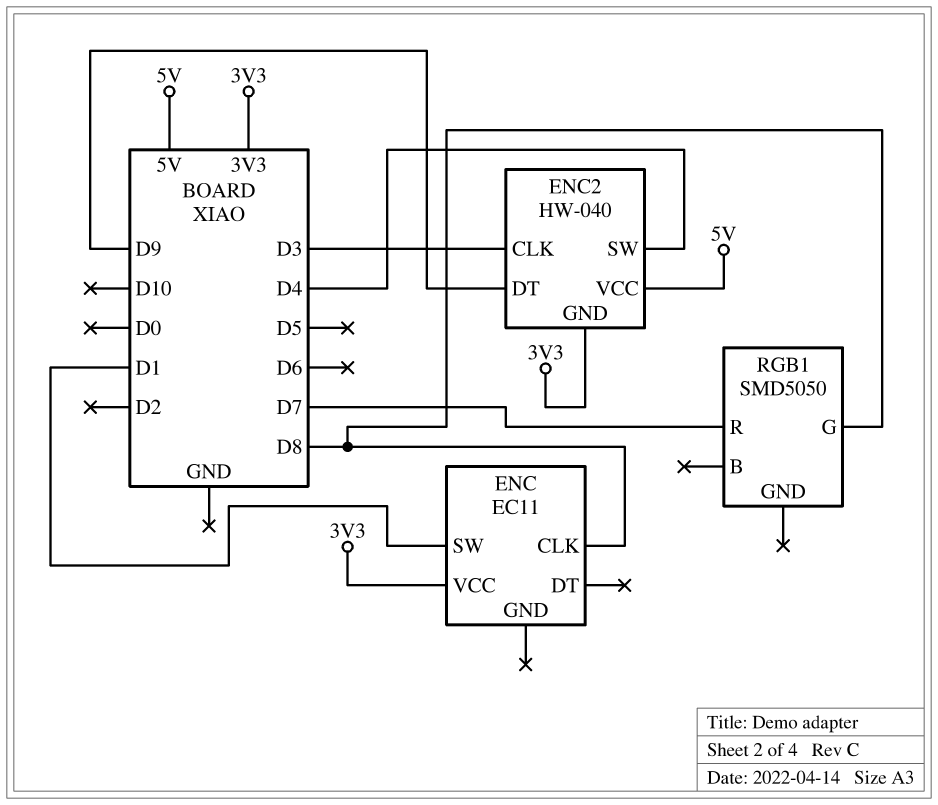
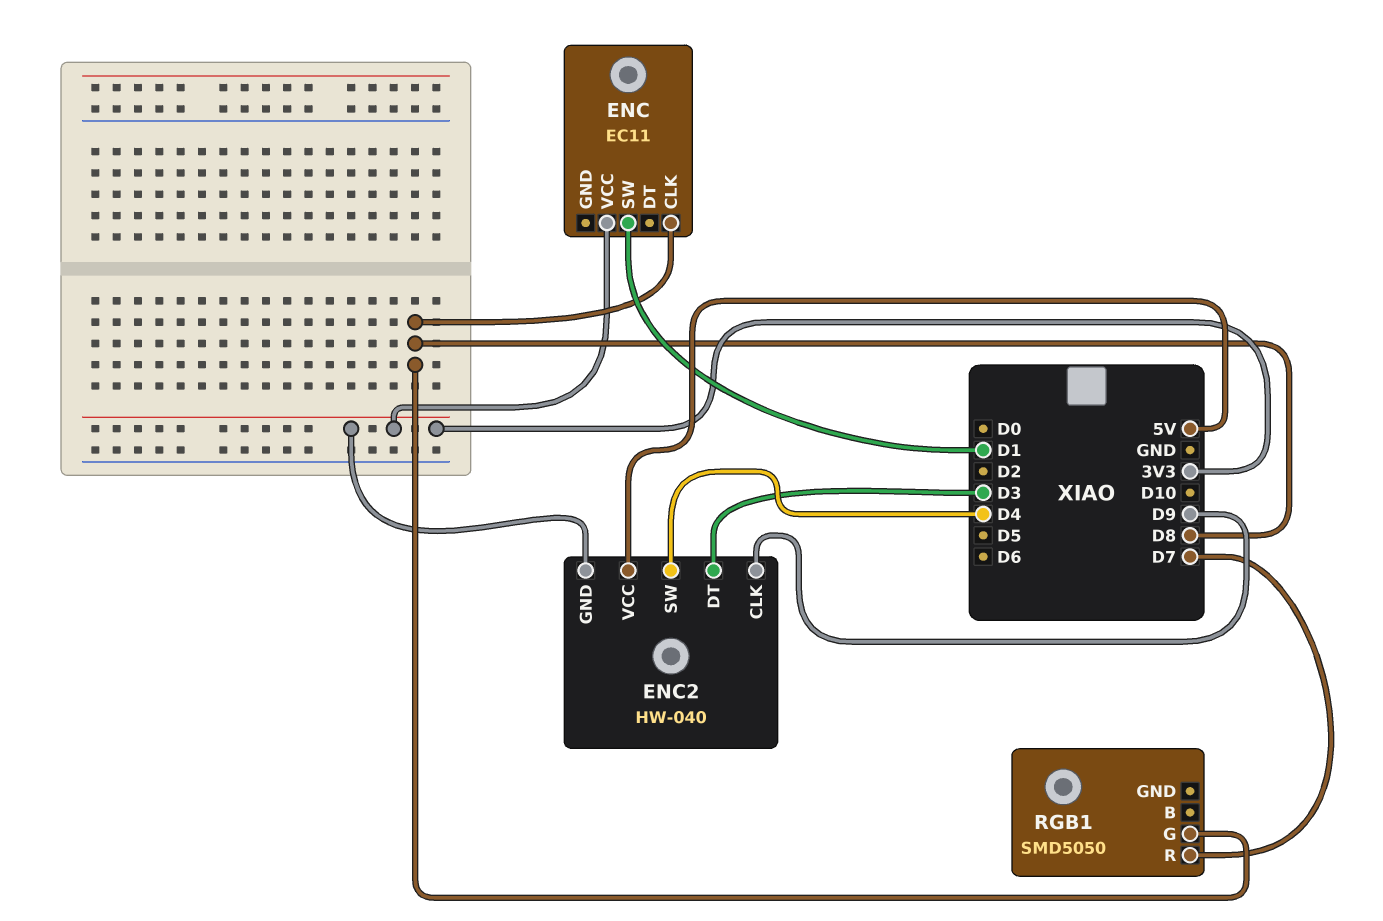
ENC2 pin CLK: D3 -> D9
ENC2 pin DT: D9 -> D3

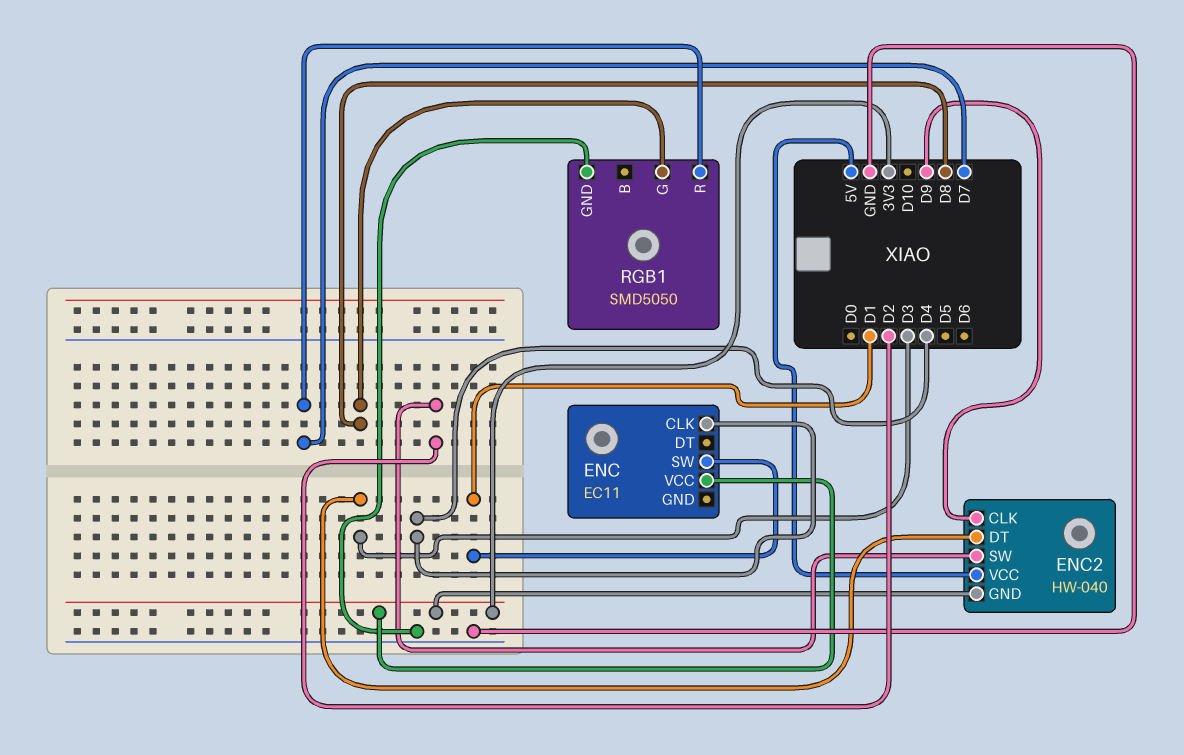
ENC pin CLK: D8 -> D4
ENC2 pin SW: D4 -> D2
RGB1 pin GND: none -> GND

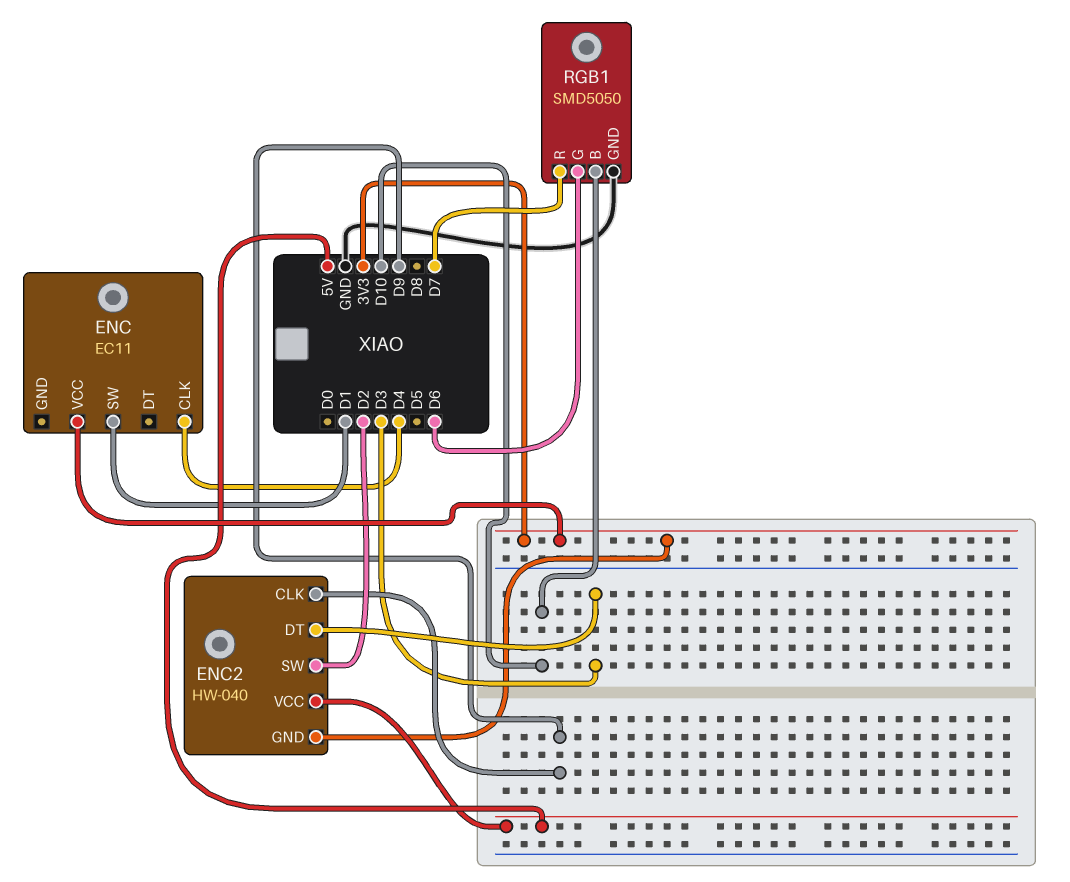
RGB1 pin B: none -> D10
RGB1 pin G: D8 -> D6

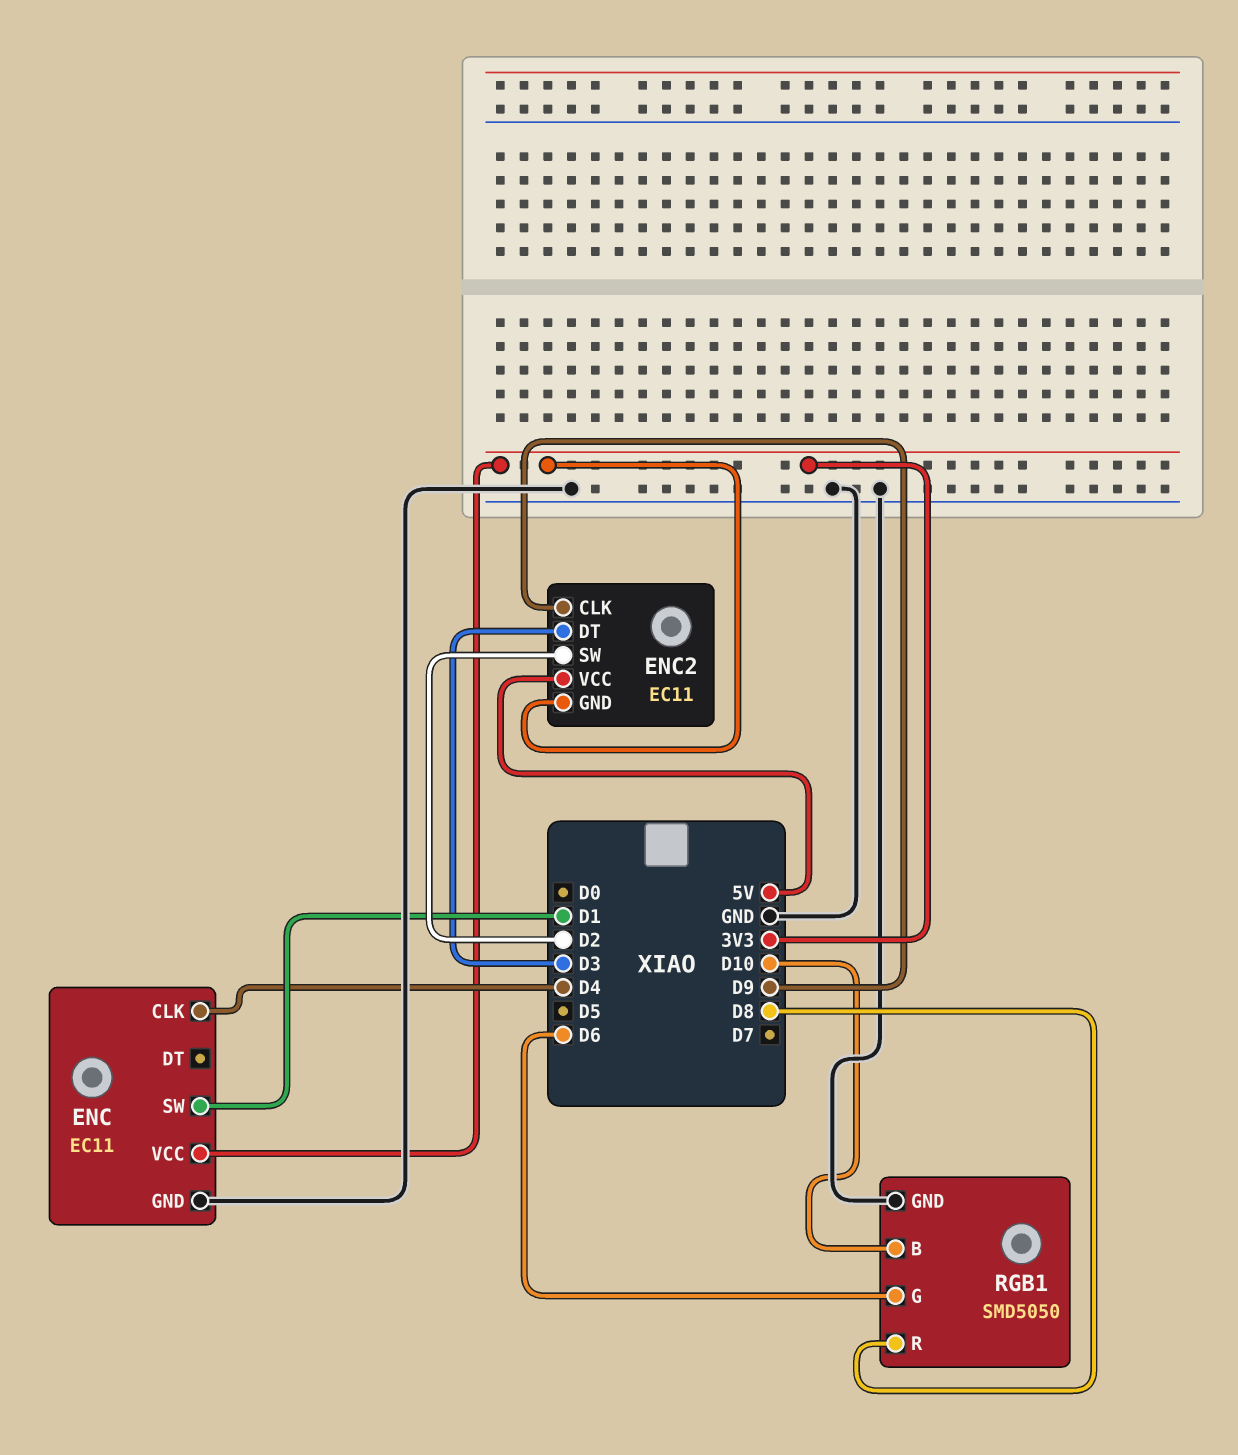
ENC pin GND: none -> GND
ENC2: HW-040 -> EC11
RGB1 pin R: D7 -> D8

